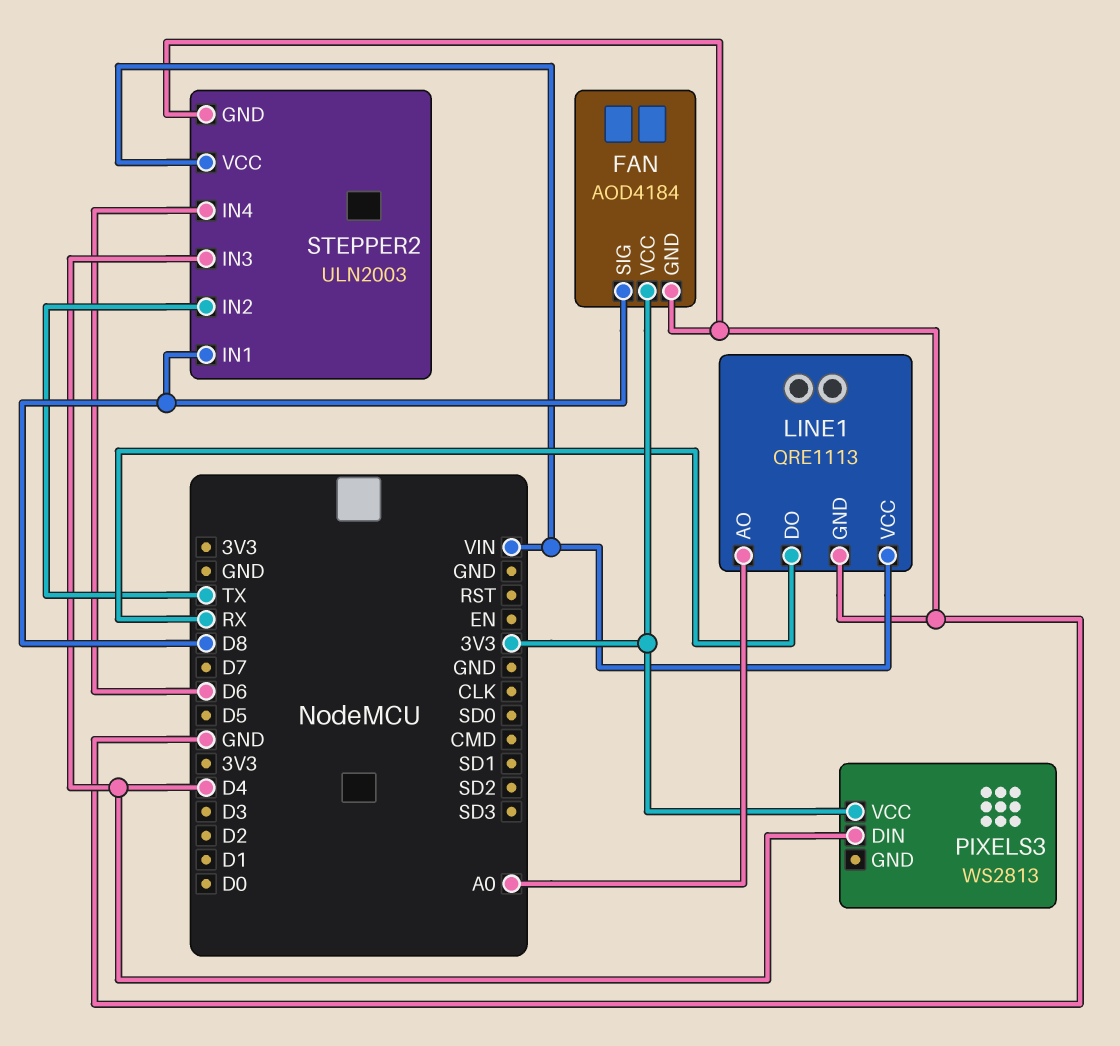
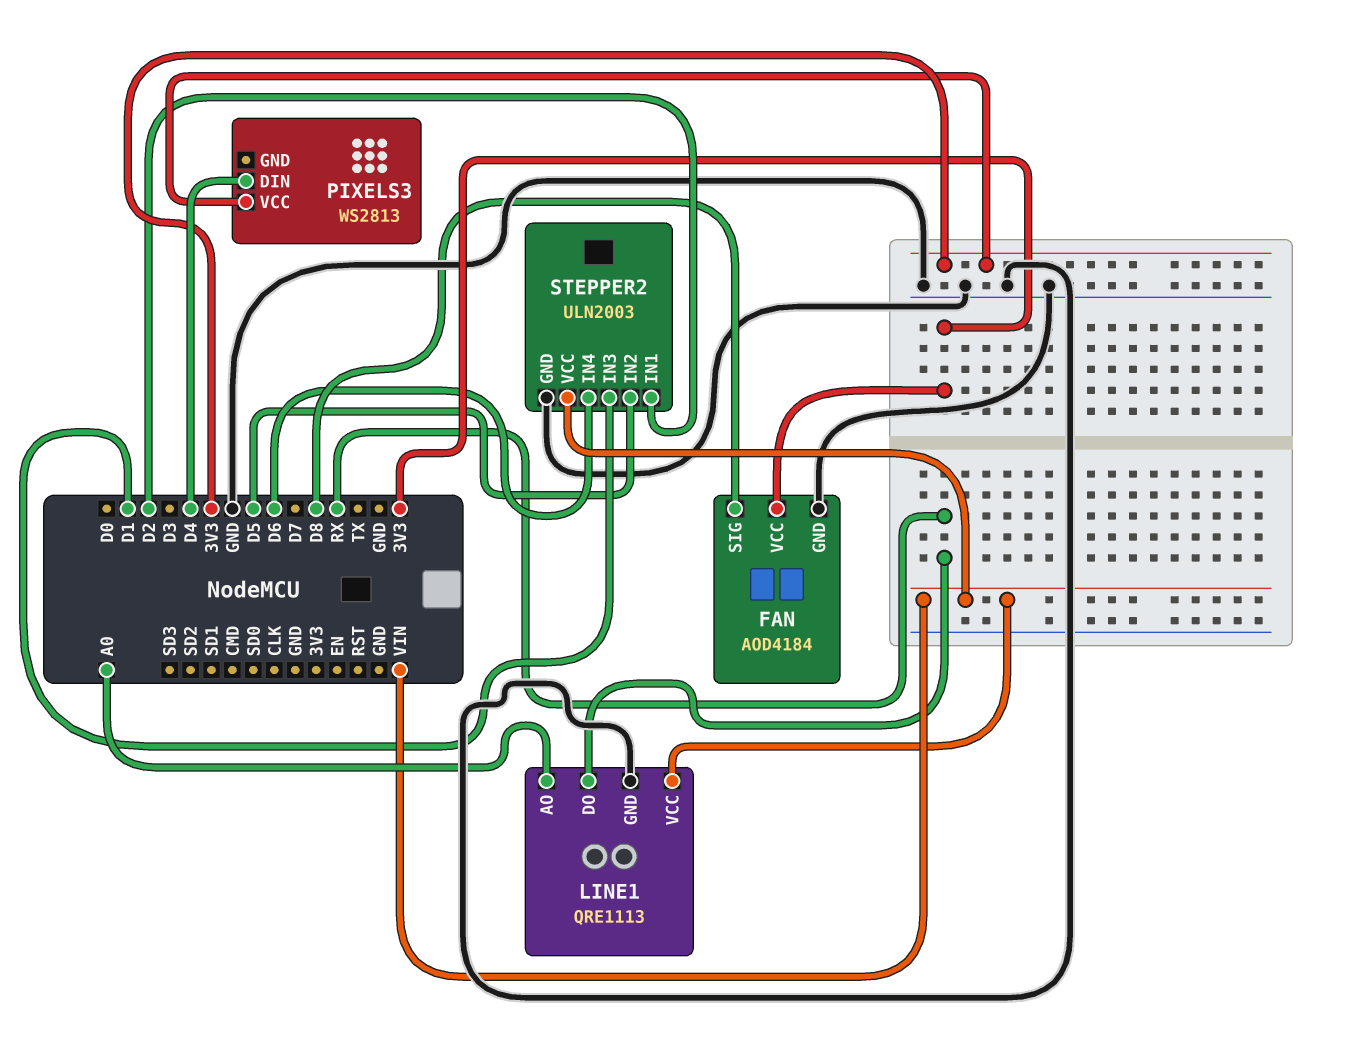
STEPPER2 pin IN1: D8 -> D2
STEPPER2 pin IN2: TX -> D5
STEPPER2 pin IN3: D4 -> D1

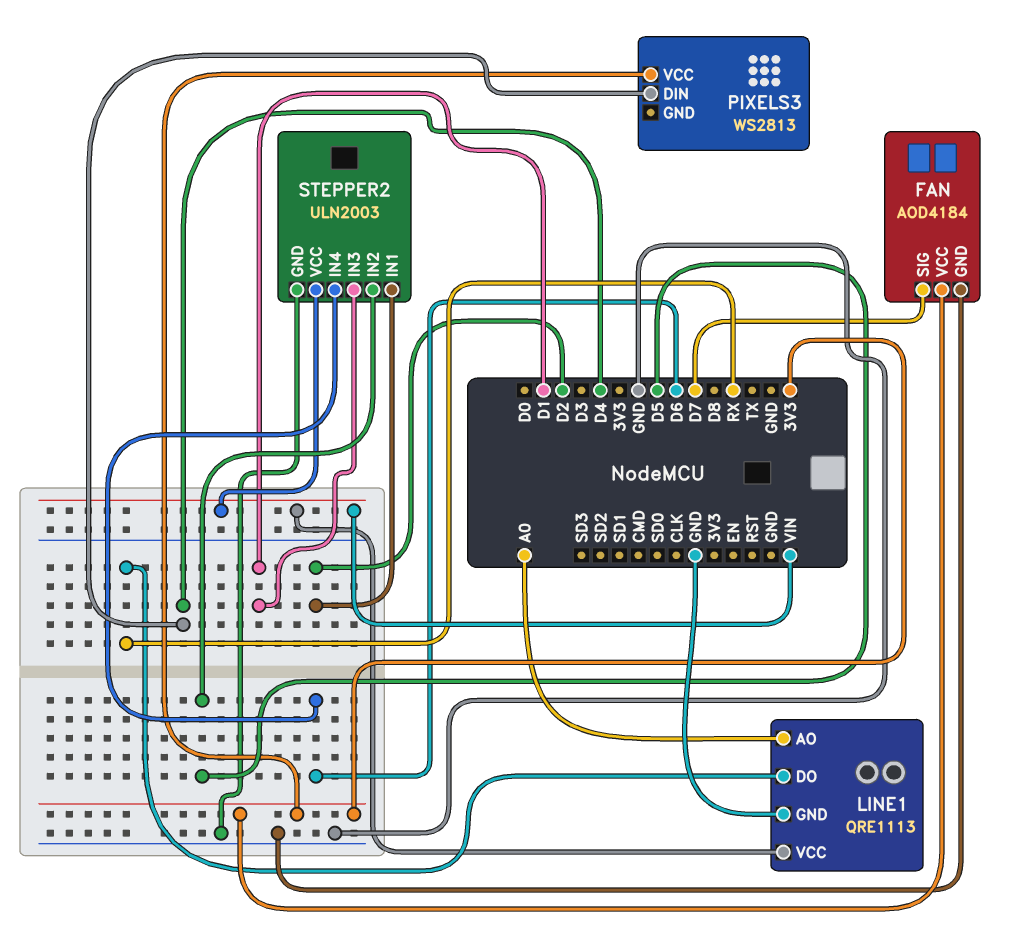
FAN pin SIG: D8 -> D7

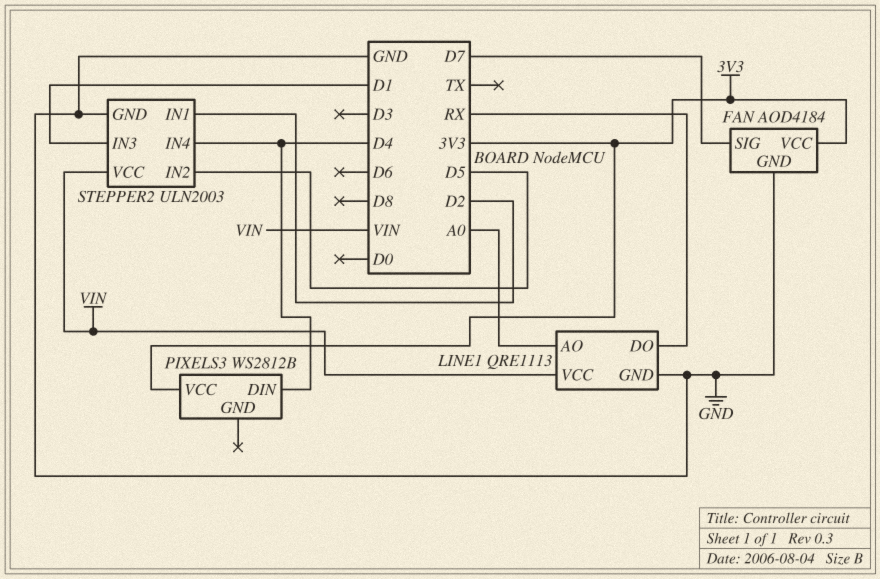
PIXELS3: WS2813 -> WS2812B
STEPPER2 pin IN4: D6 -> D4

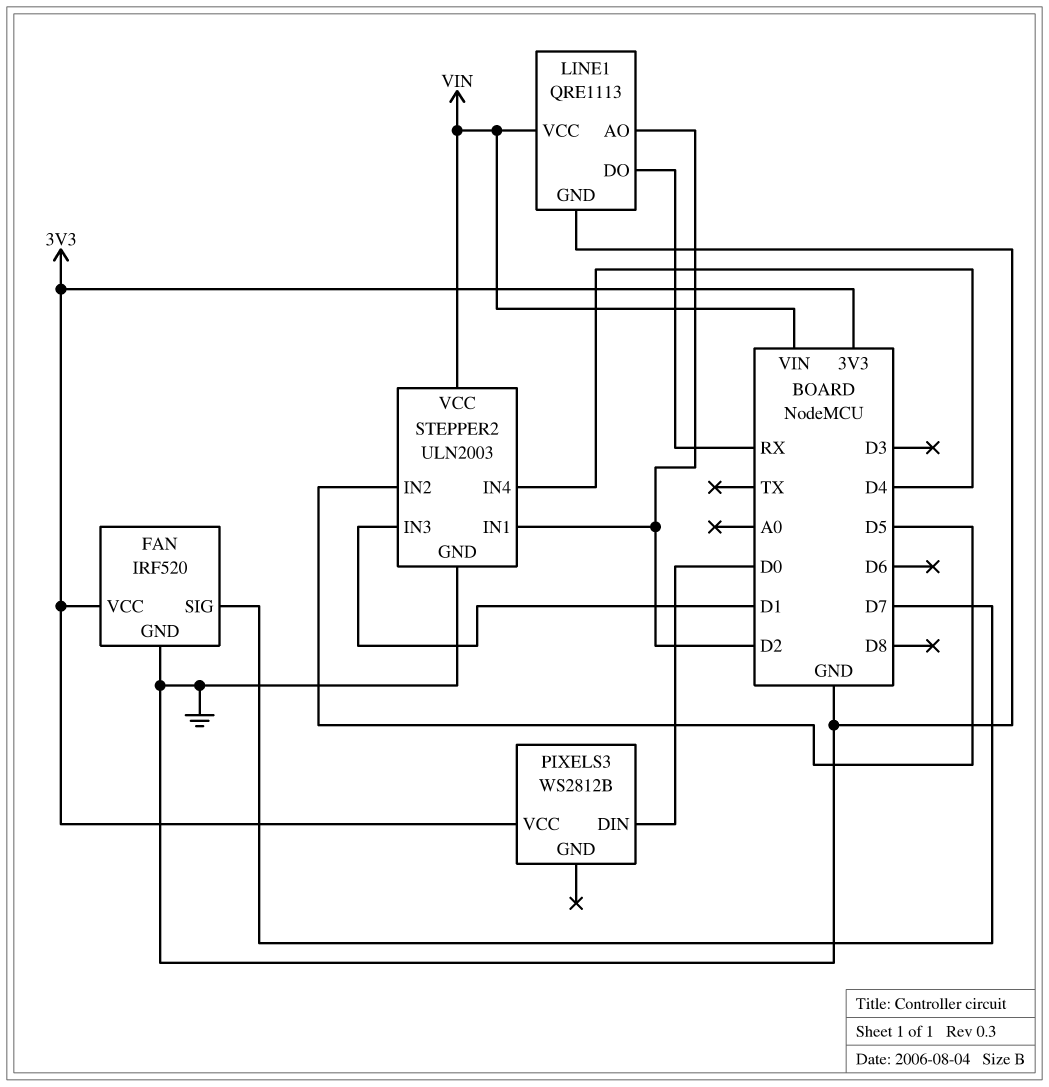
FAN: AOD4184 -> IRF520
LINE1 pin AO: A0 -> D2
PIXELS3 pin DIN: D4 -> D0

